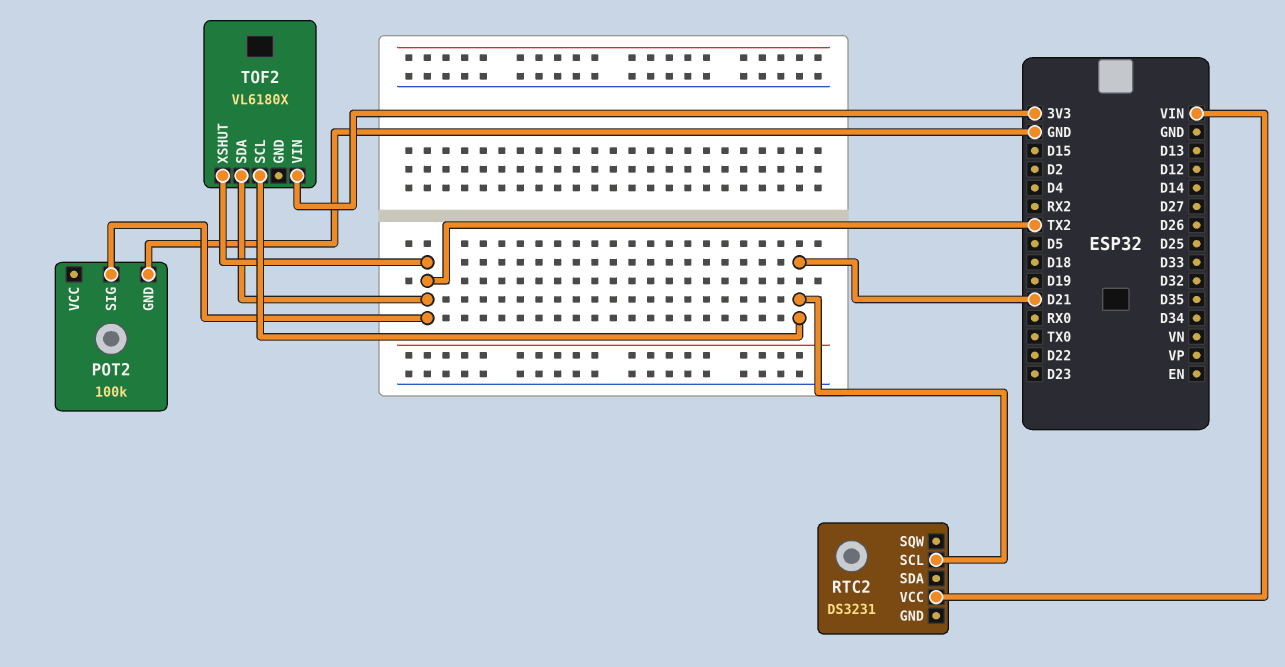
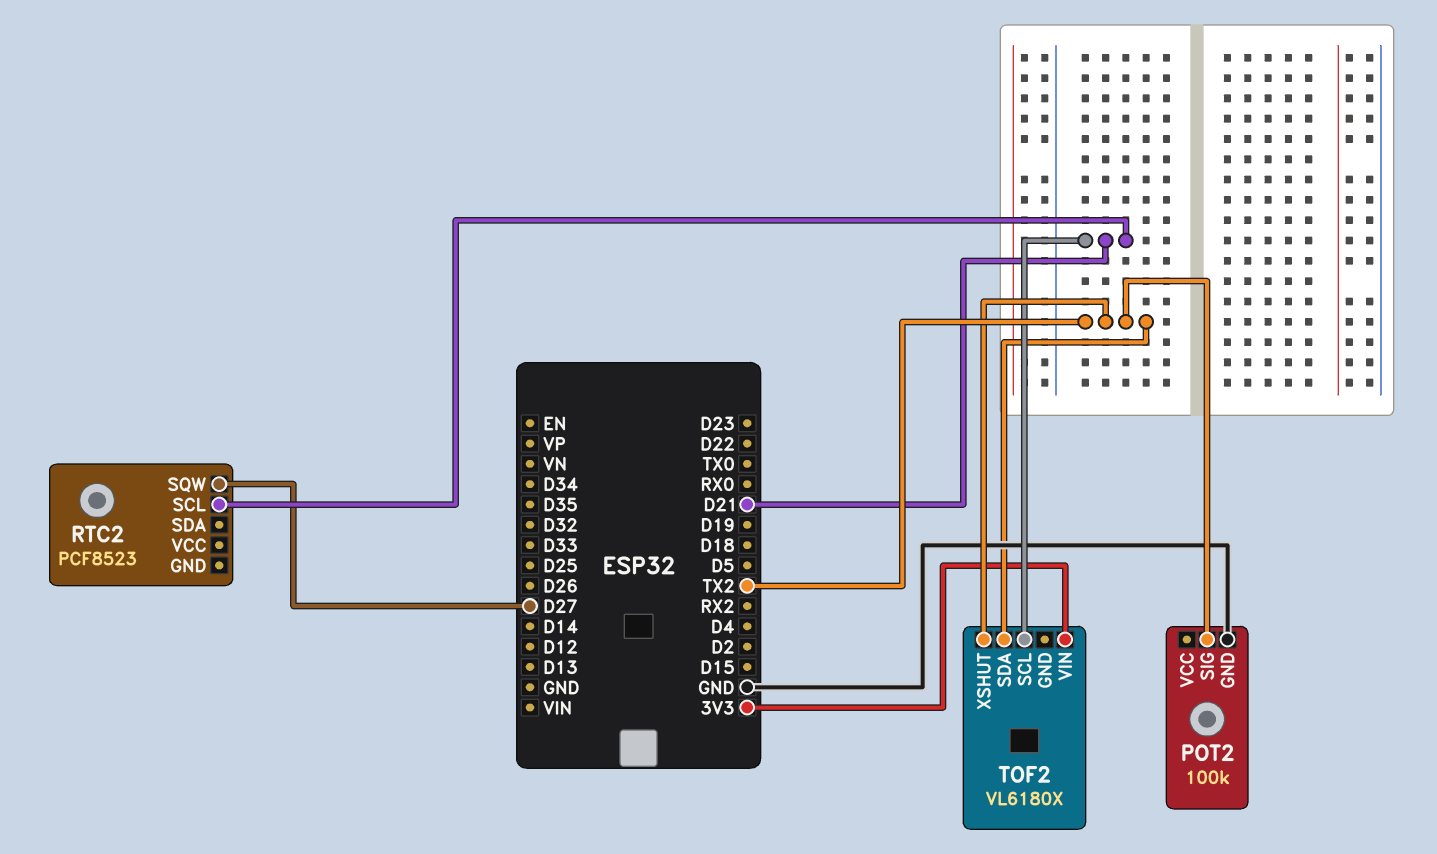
RTC2: DS3231 -> PCF8523
RTC2 pin SQW: none -> D27
RTC2 pin VCC: VIN -> none

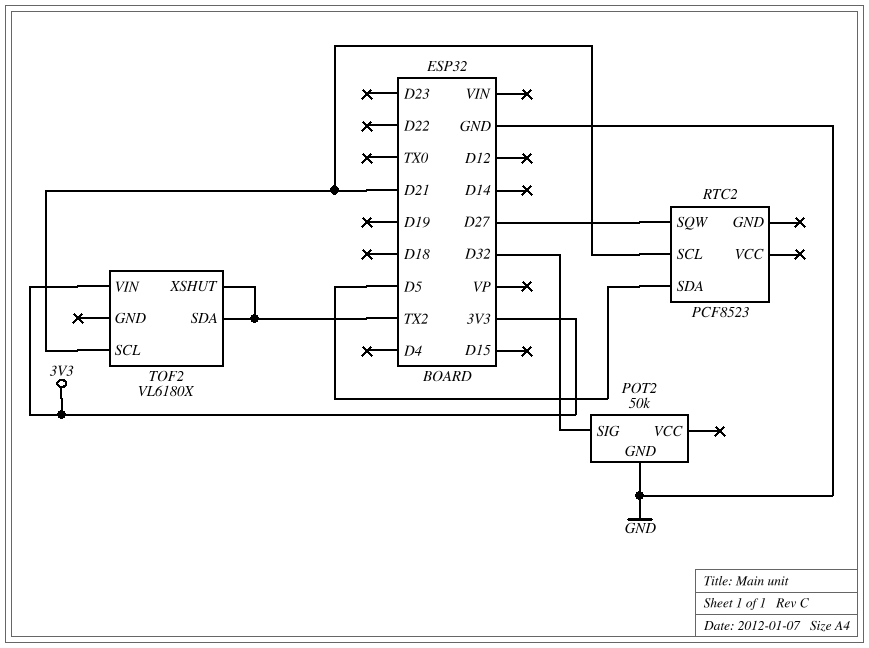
POT2: 100k -> 50k
POT2 pin SIG: TX2 -> D32
RTC2 pin SDA: none -> D5

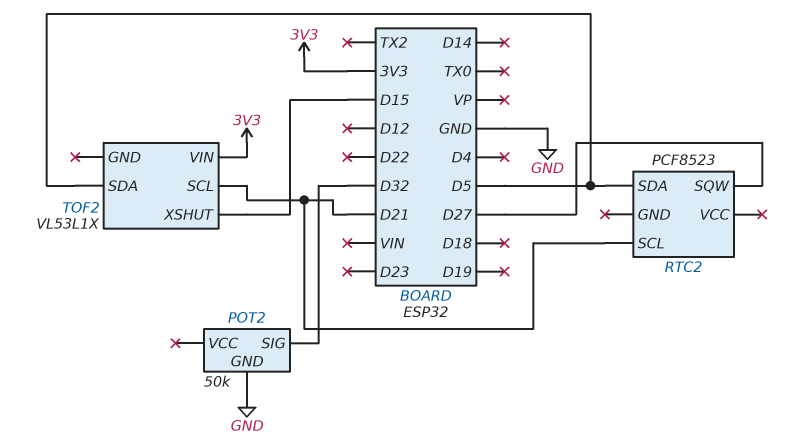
TOF2: VL6180X -> VL53L1X
TOF2 pin SDA: TX2 -> D5
TOF2 pin XSHUT: TX2 -> D15

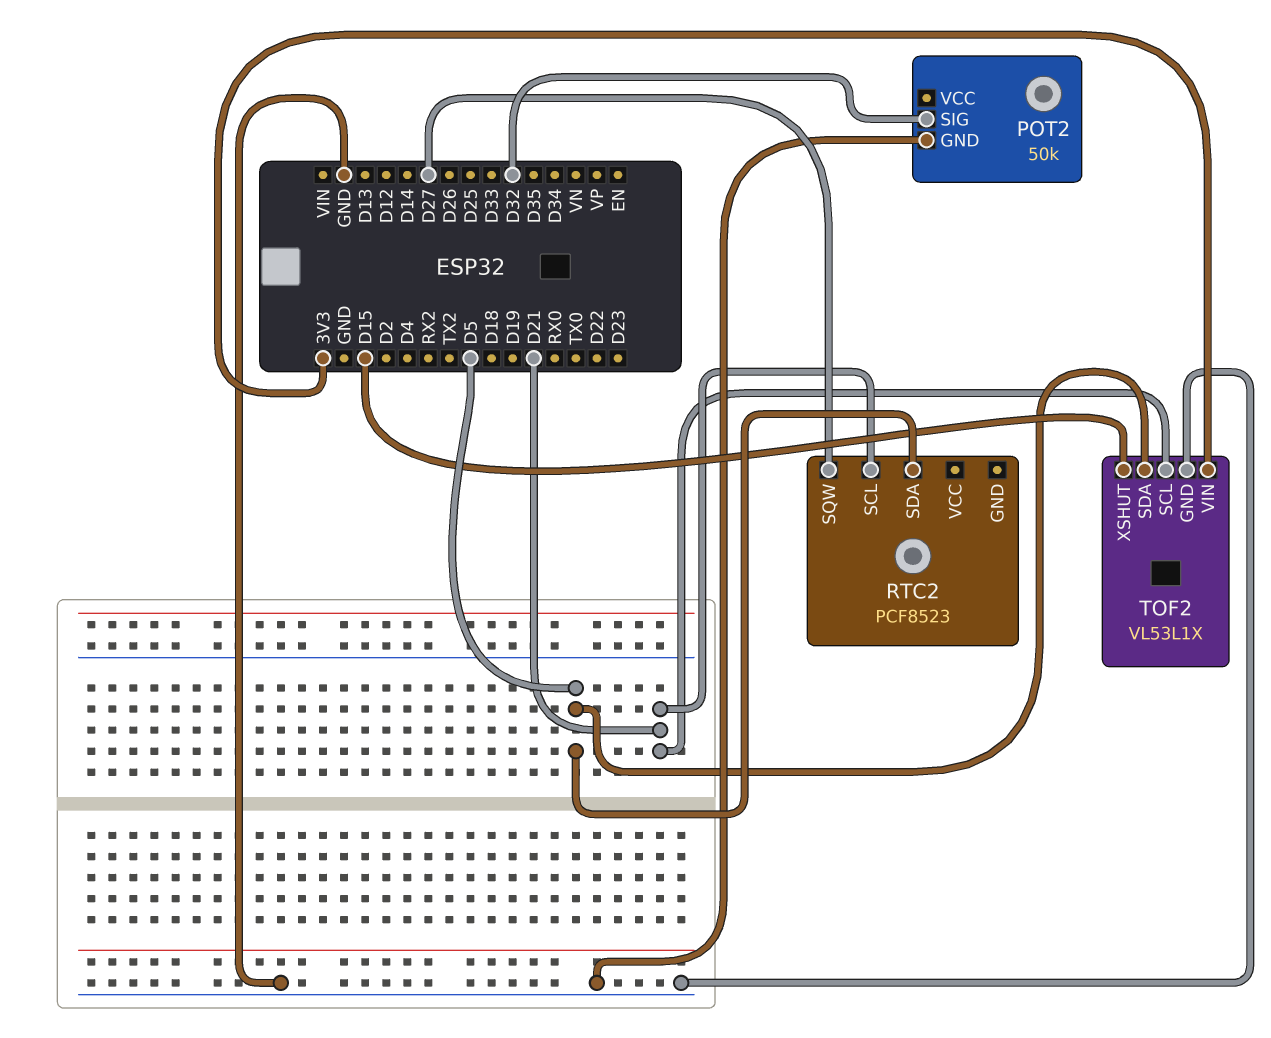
TOF2 pin GND: none -> GND

